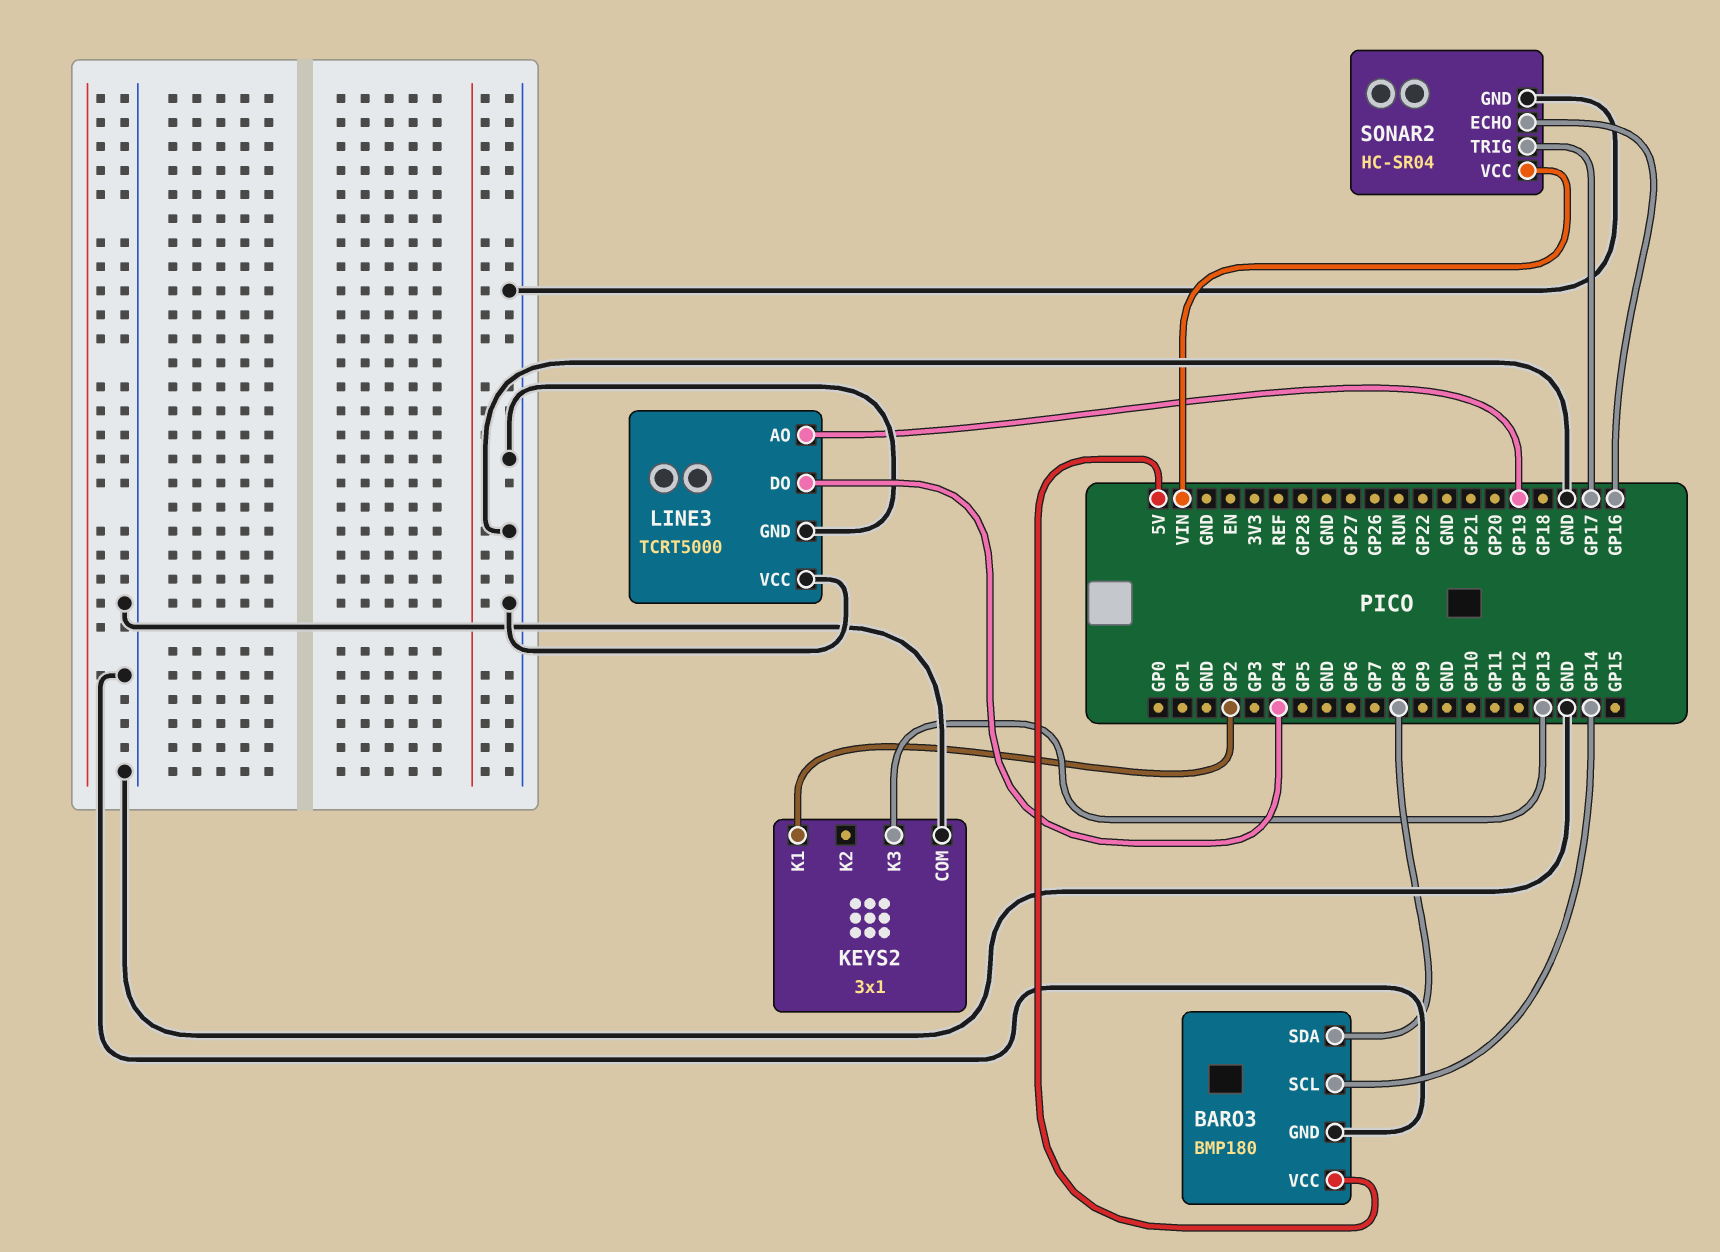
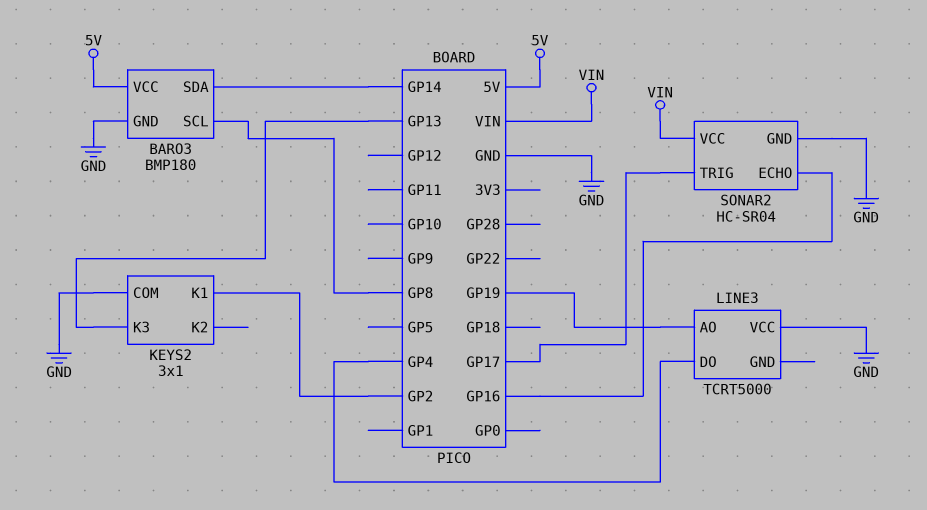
BARO3 pin SCL: GP14 -> GP8
BARO3 pin SDA: GP8 -> GP14
LINE3 pin GND: GND -> none

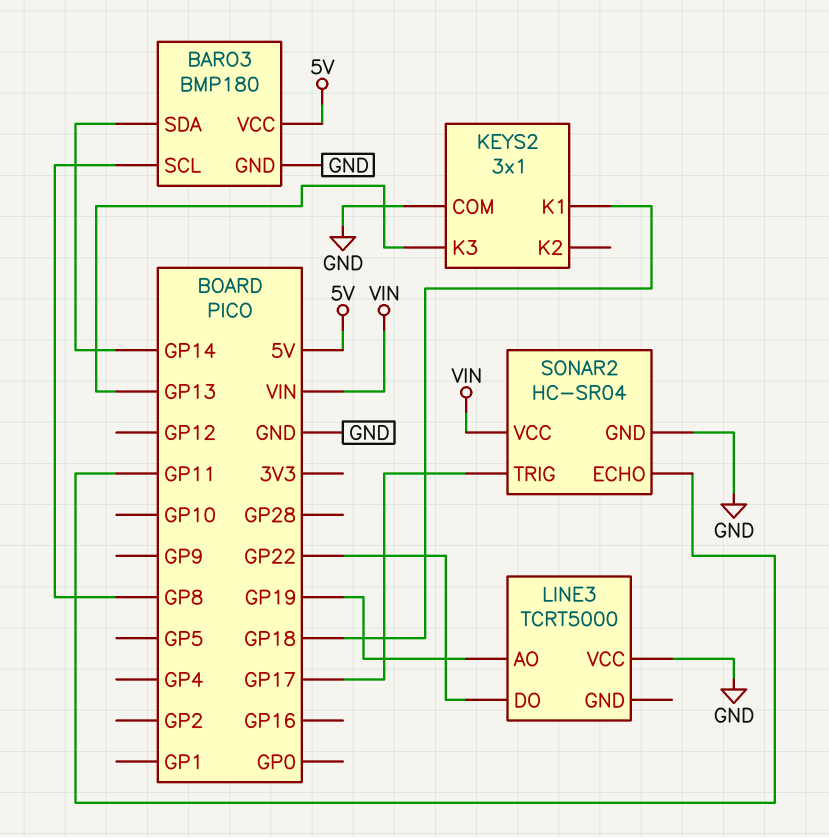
KEYS2 pin K1: GP2 -> GP18
LINE3 pin DO: GP4 -> GP22
SONAR2 pin ECHO: GP16 -> GP11

